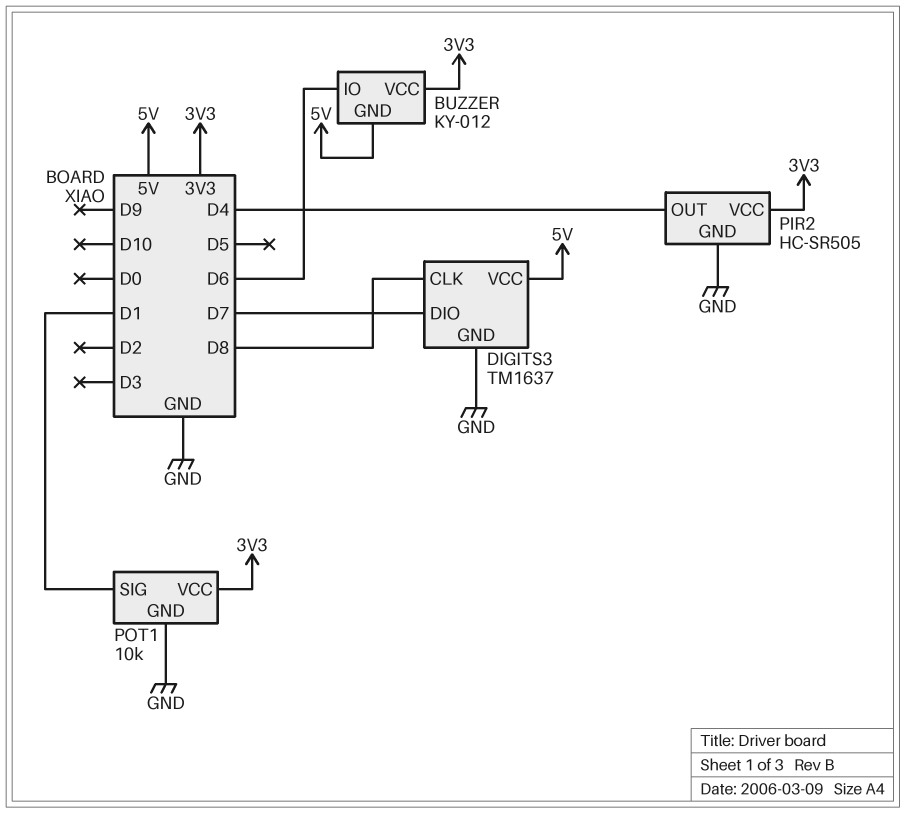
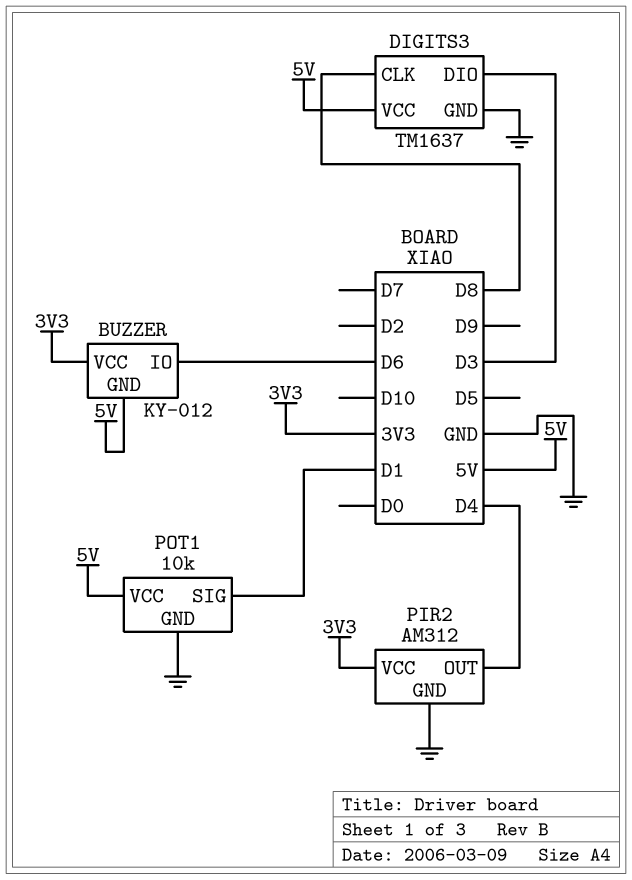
DIGITS3 pin DIO: D7 -> D3
PIR2: HC-SR505 -> AM312
POT1 pin VCC: 3V3 -> 5V

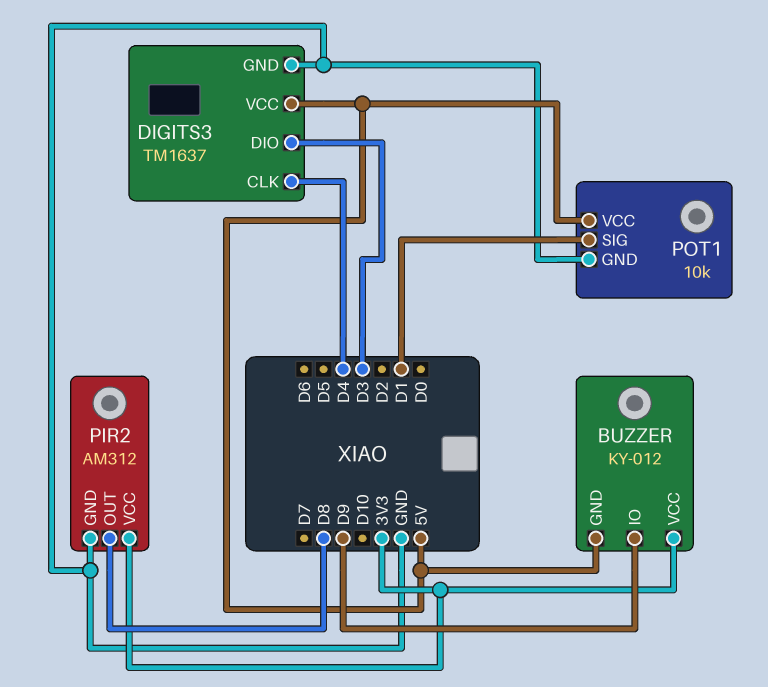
BUZZER pin IO: D6 -> D9
DIGITS3 pin CLK: D8 -> D4
PIR2 pin OUT: D4 -> D8

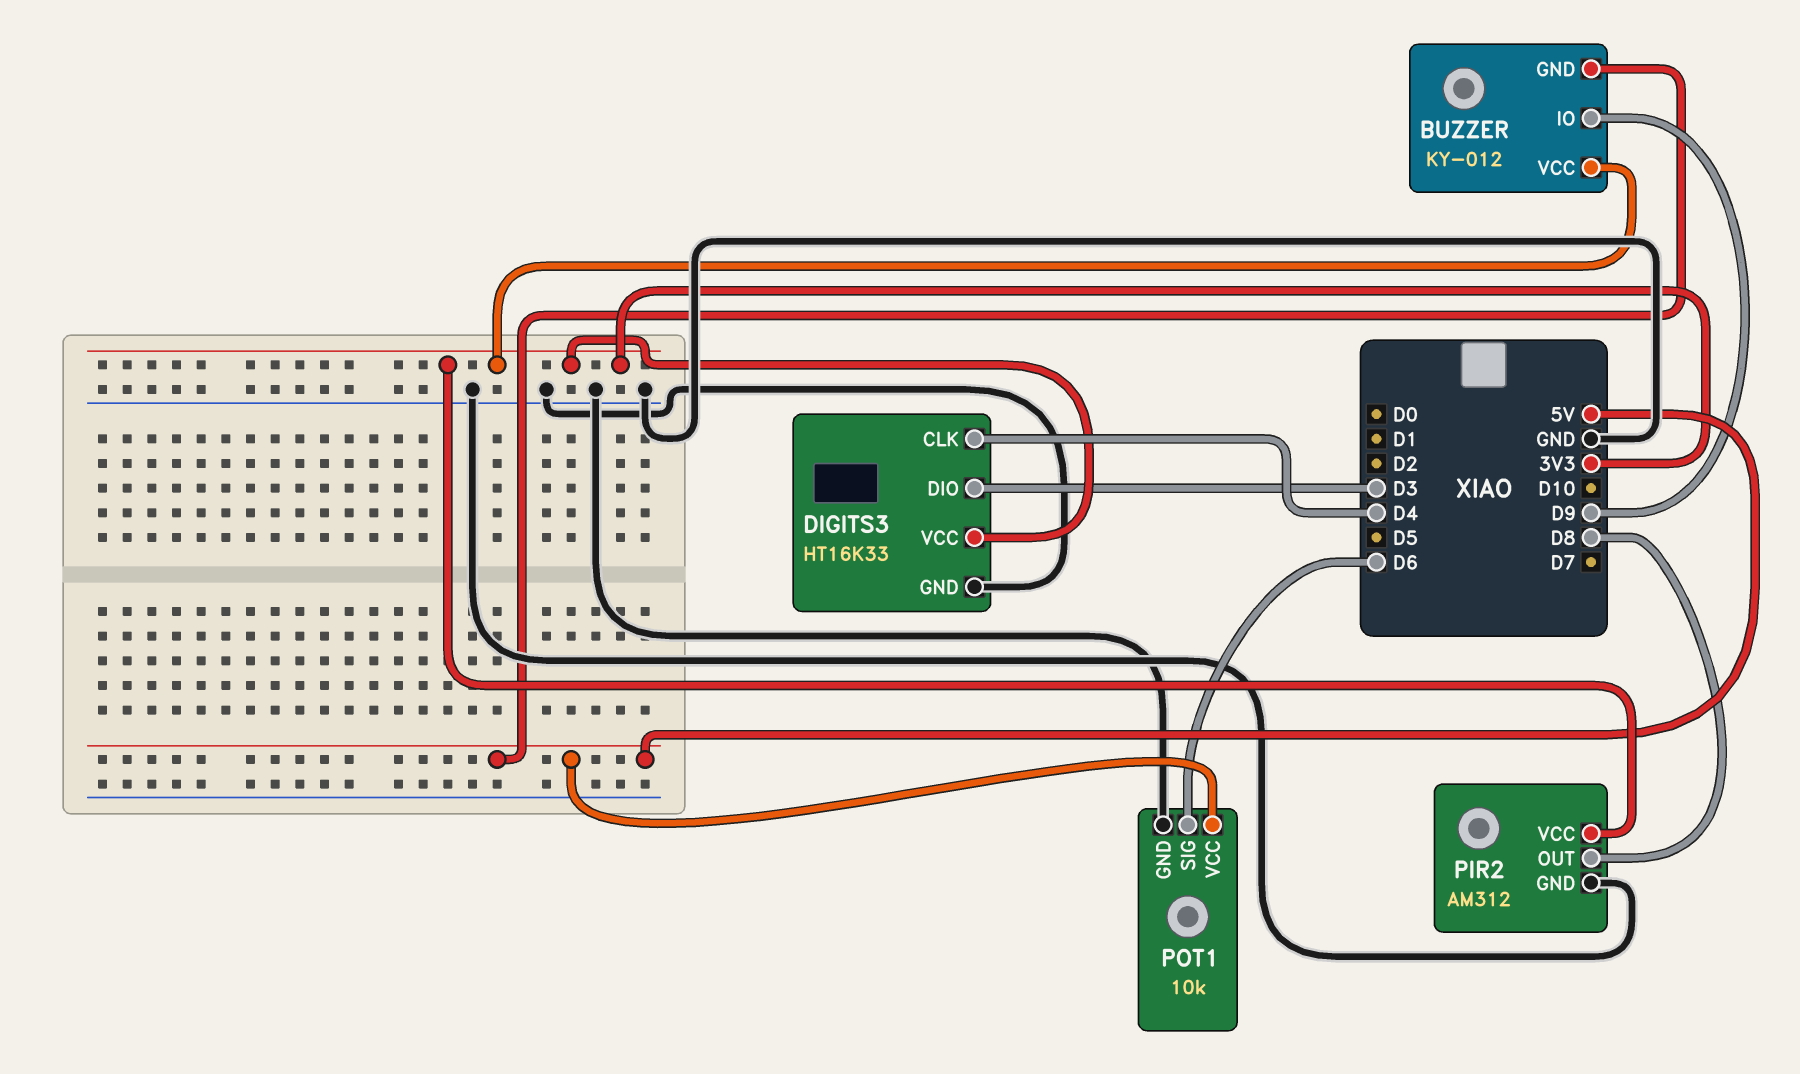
DIGITS3: TM1637 -> HT16K33
DIGITS3 pin VCC: 5V -> 3V3
POT1 pin SIG: D1 -> D6

